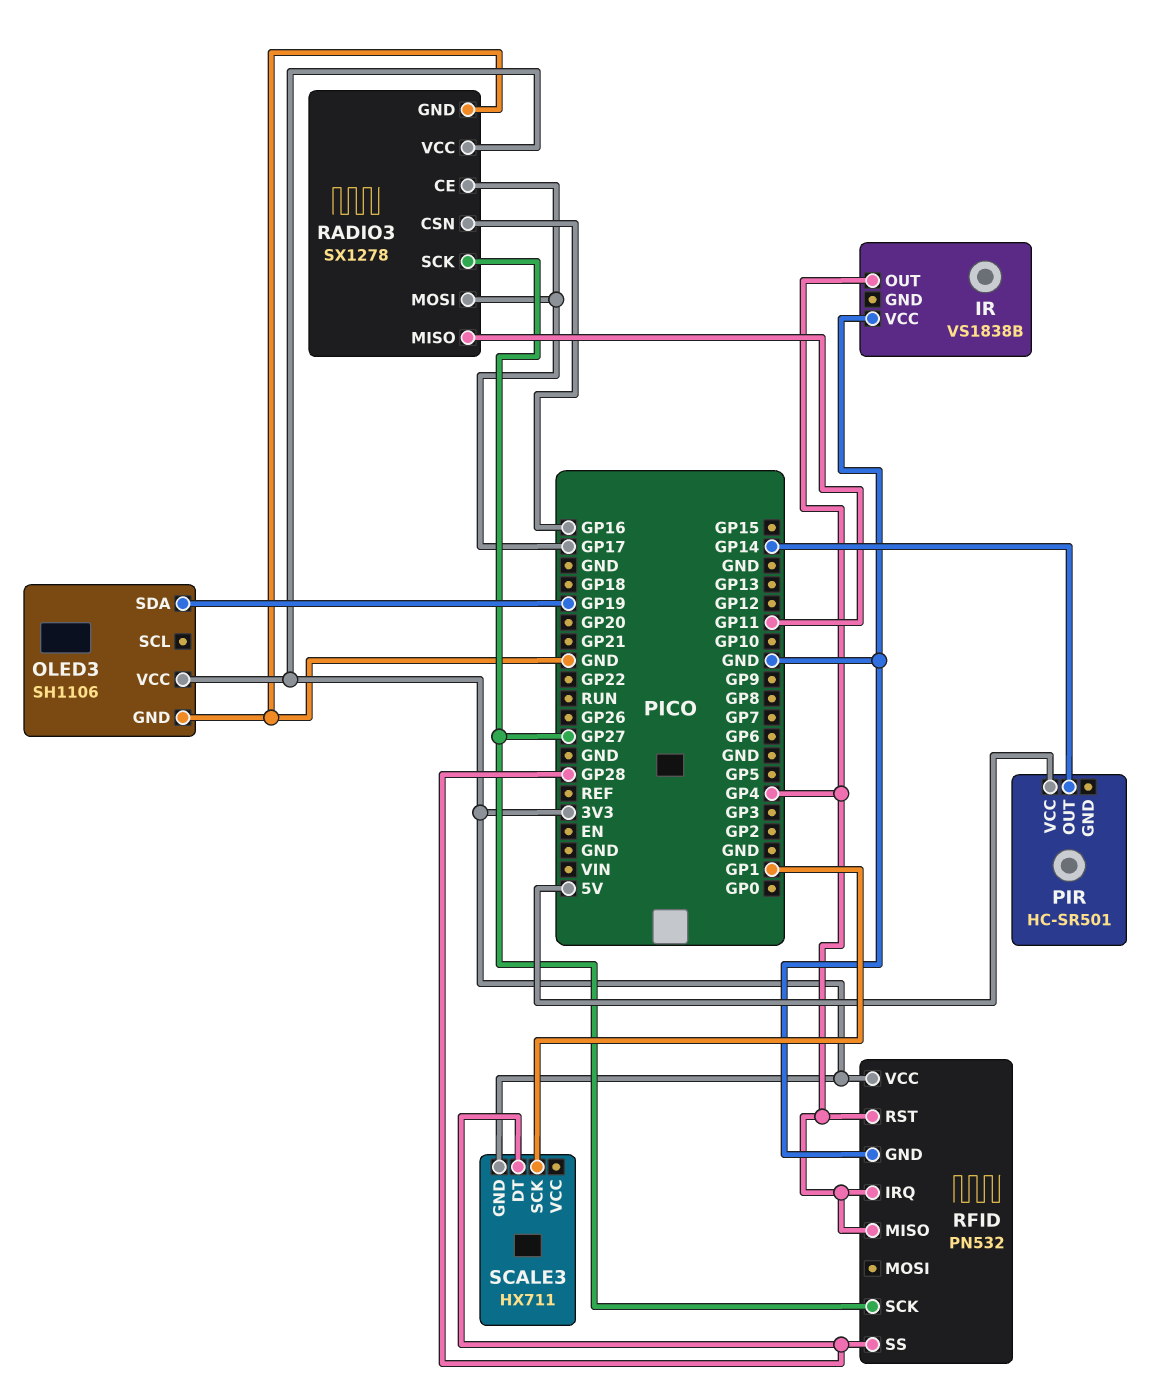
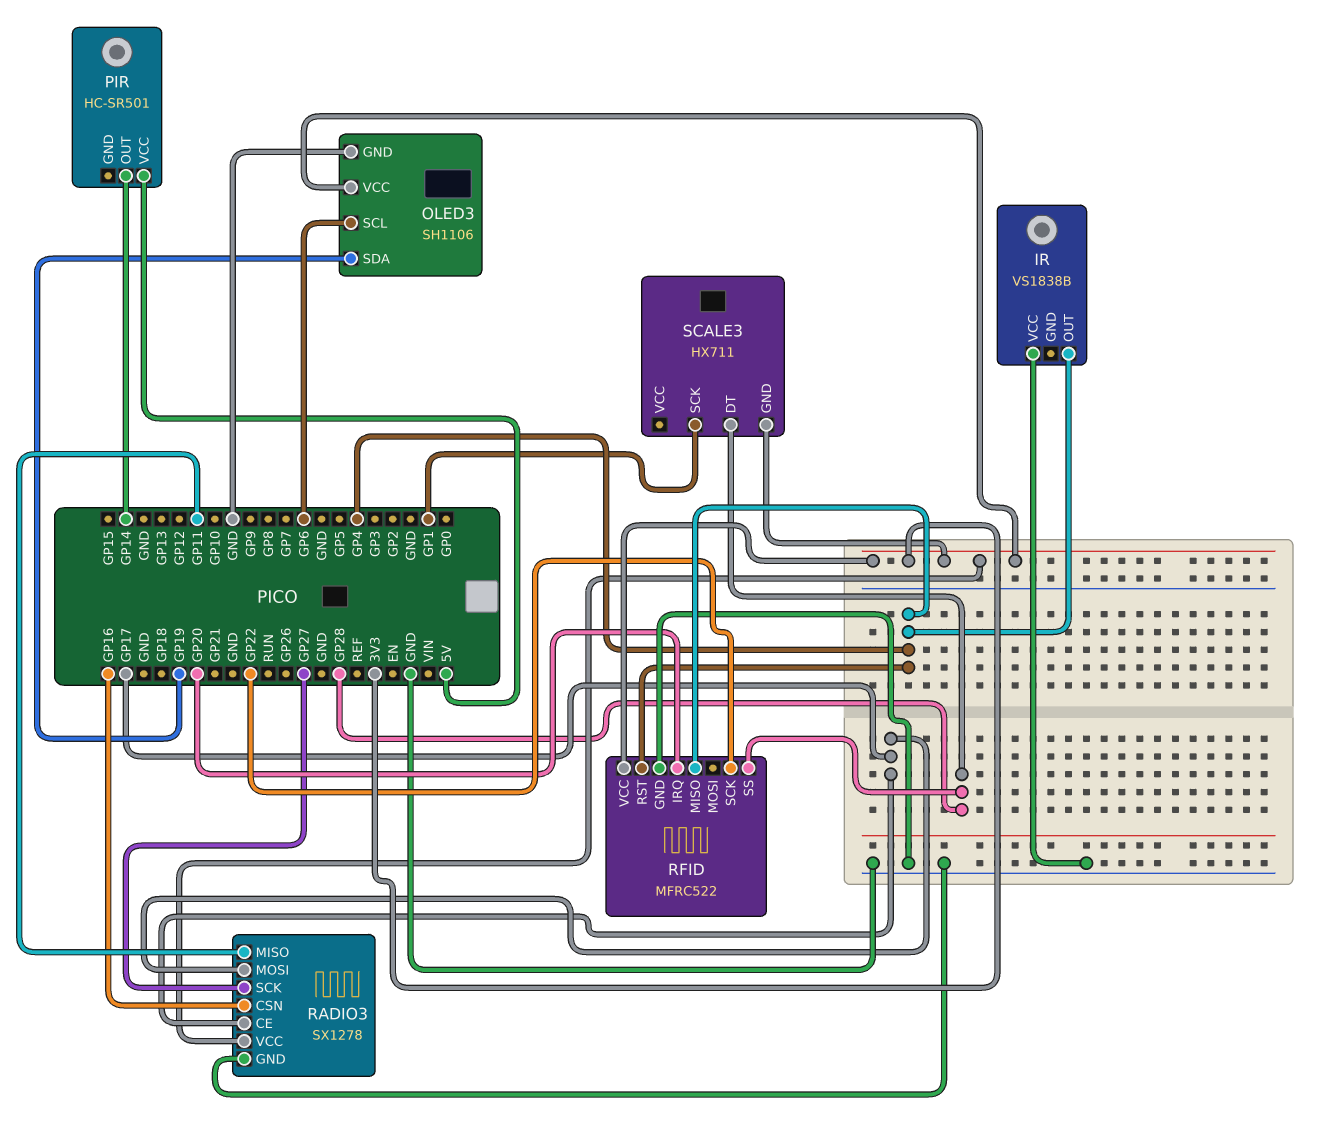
OLED3 pin SCL: none -> GP6
RFID: PN532 -> MFRC522
RFID pin IRQ: GP4 -> GP20
RFID pin SCK: GP27 -> GP22

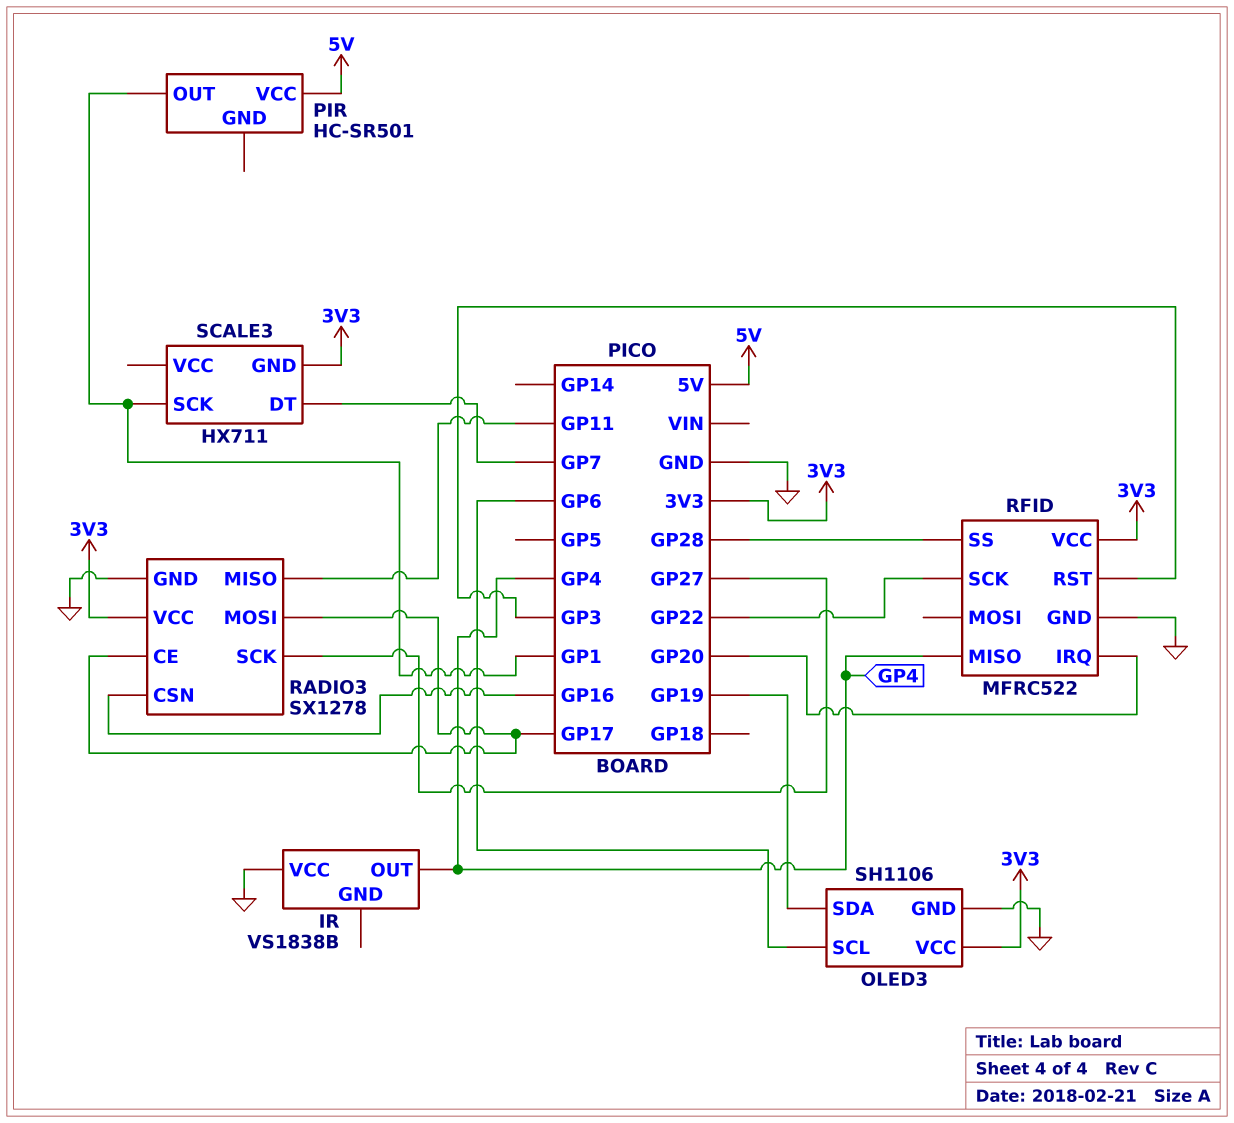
PIR pin OUT: GP14 -> GP1
RFID pin RST: GP4 -> GP3
SCALE3 pin DT: GP28 -> GP7

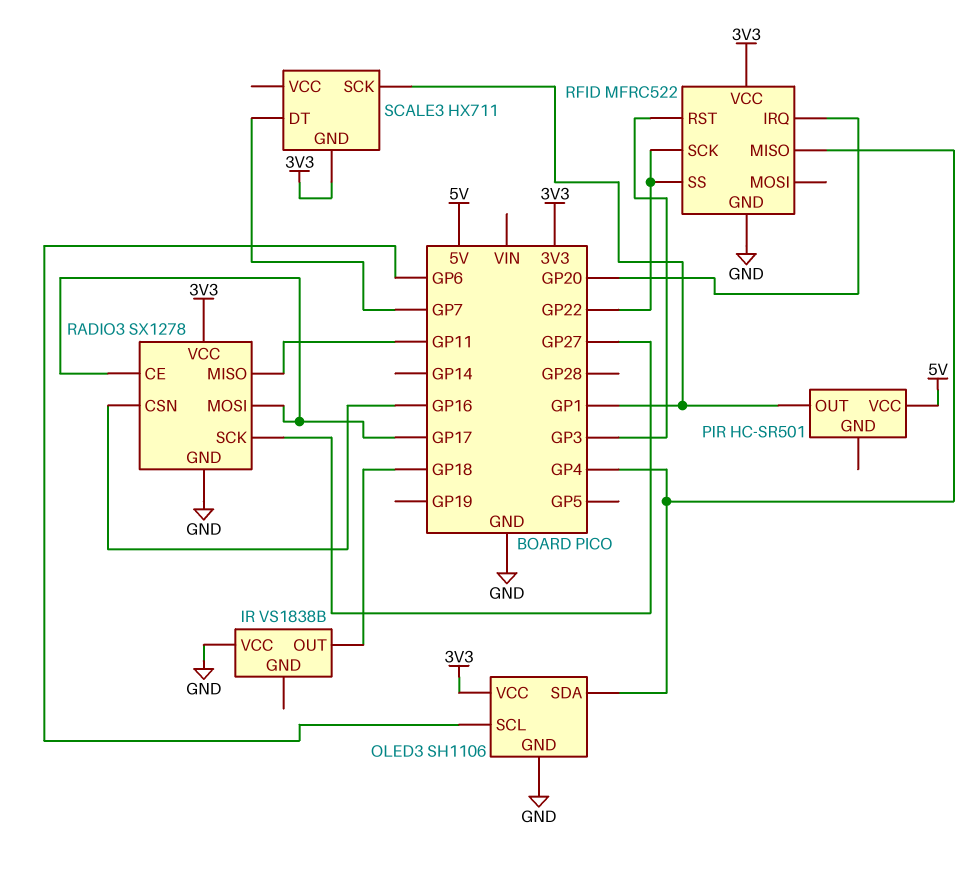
IR pin OUT: GP4 -> GP18
OLED3 pin SDA: GP19 -> GP4
RFID pin SS: GP28 -> GP22

